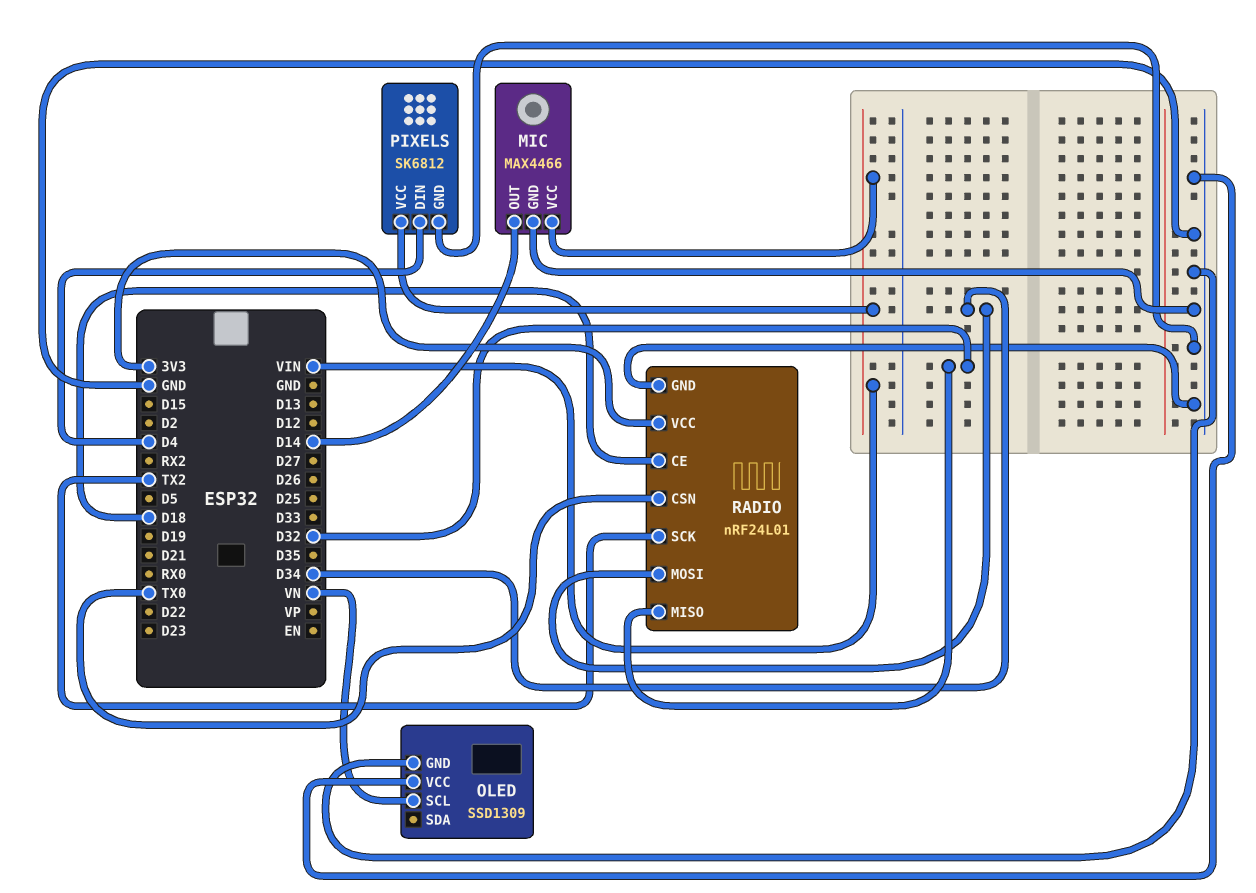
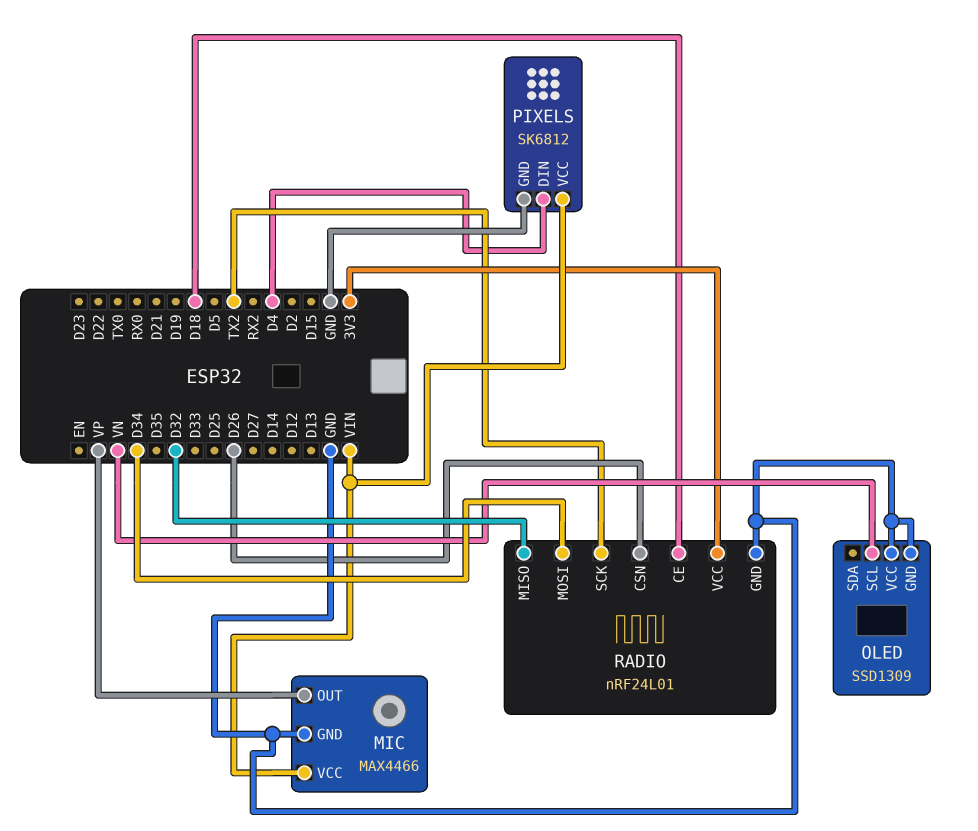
MIC pin OUT: D14 -> VP
RADIO pin CSN: TX0 -> D26

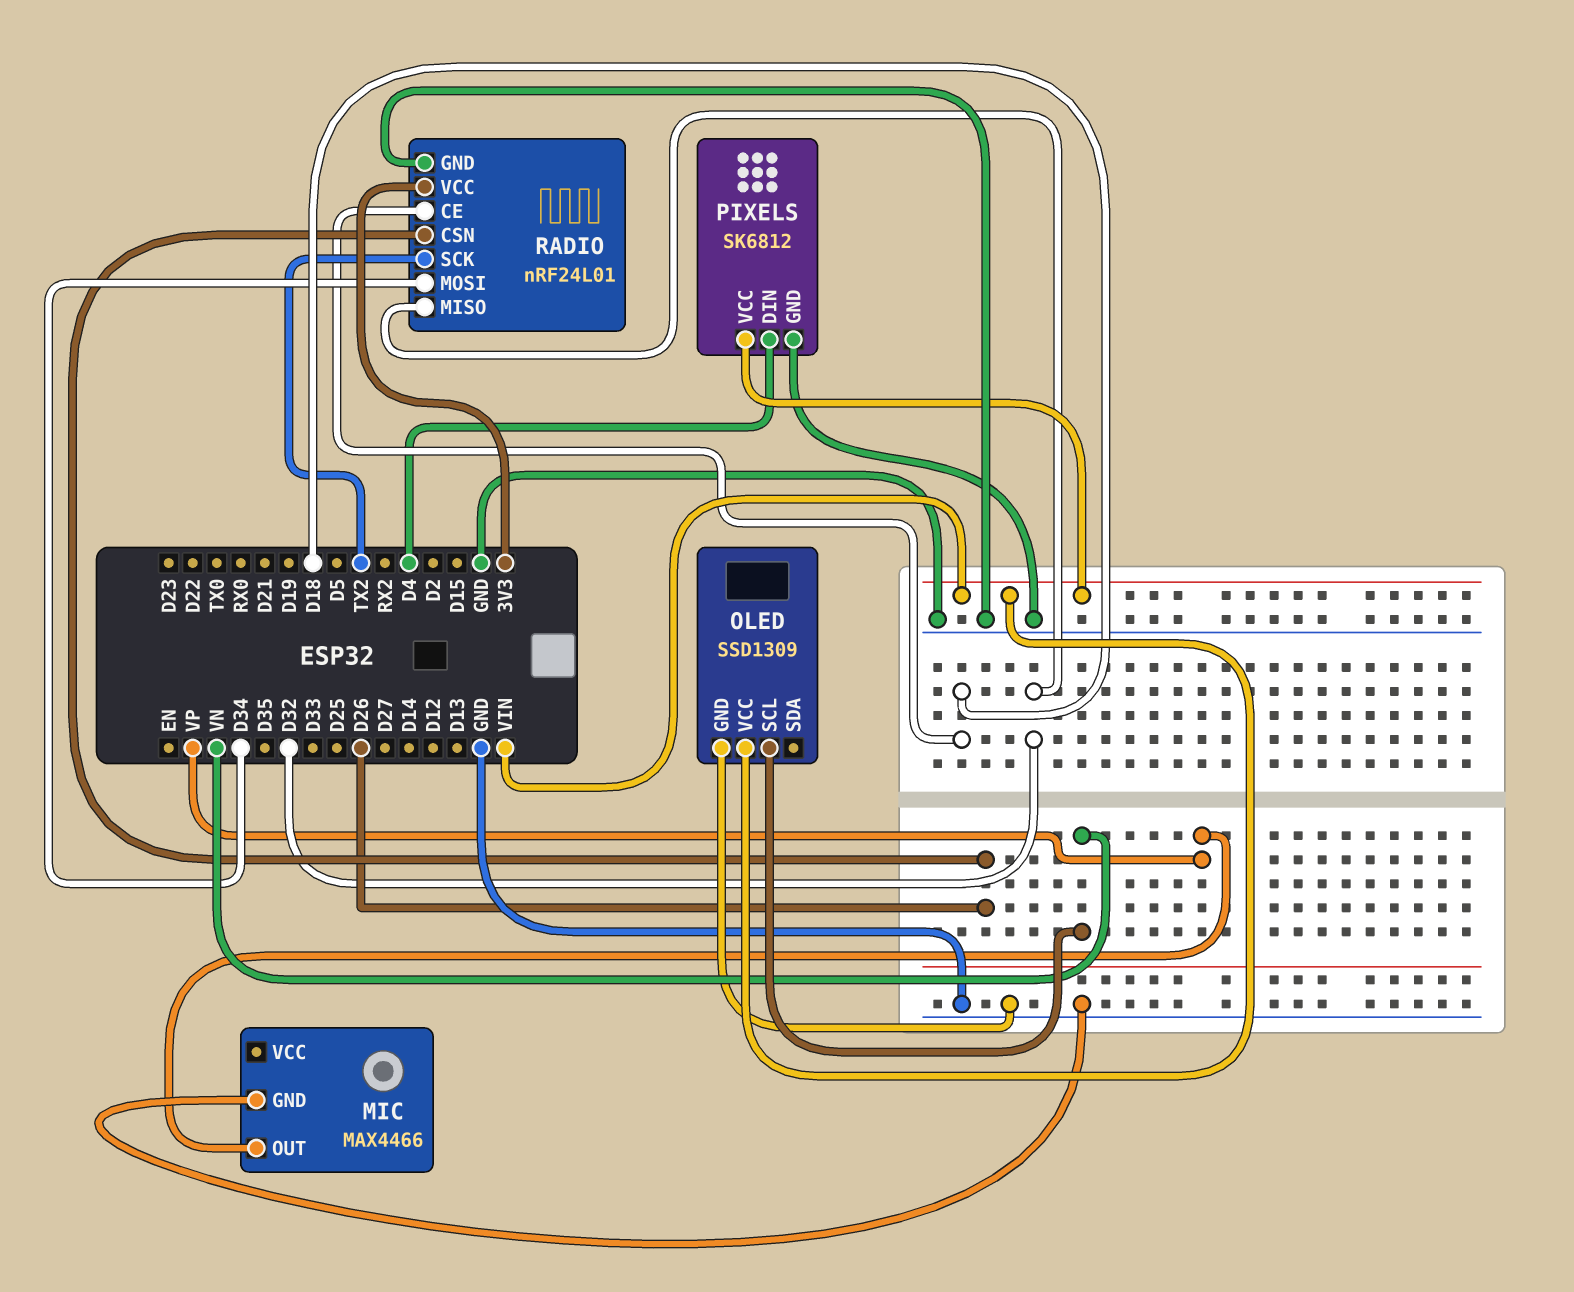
MIC pin VCC: VIN -> none
OLED pin VCC: GND -> VIN

